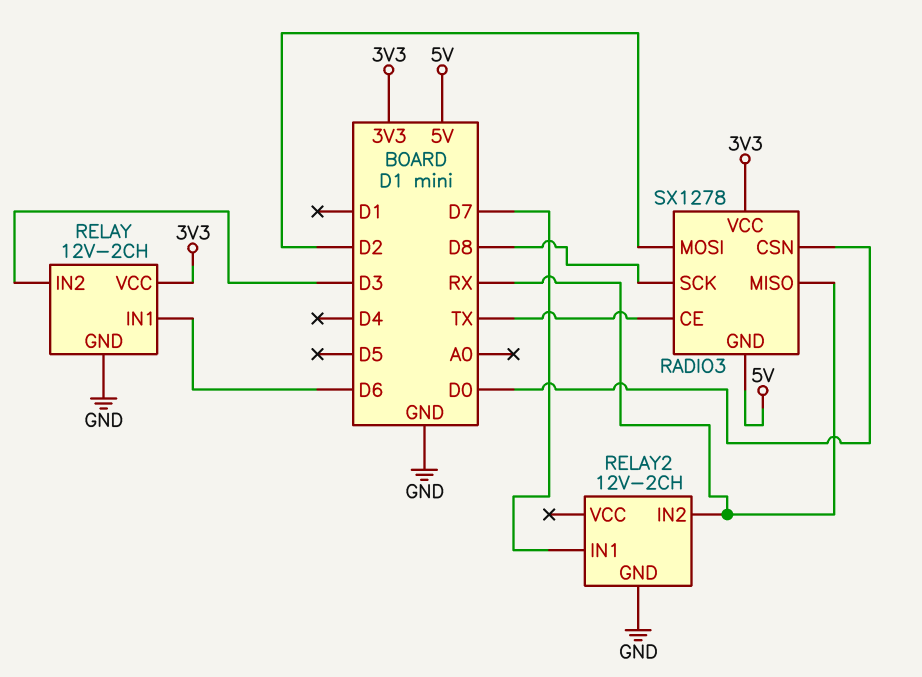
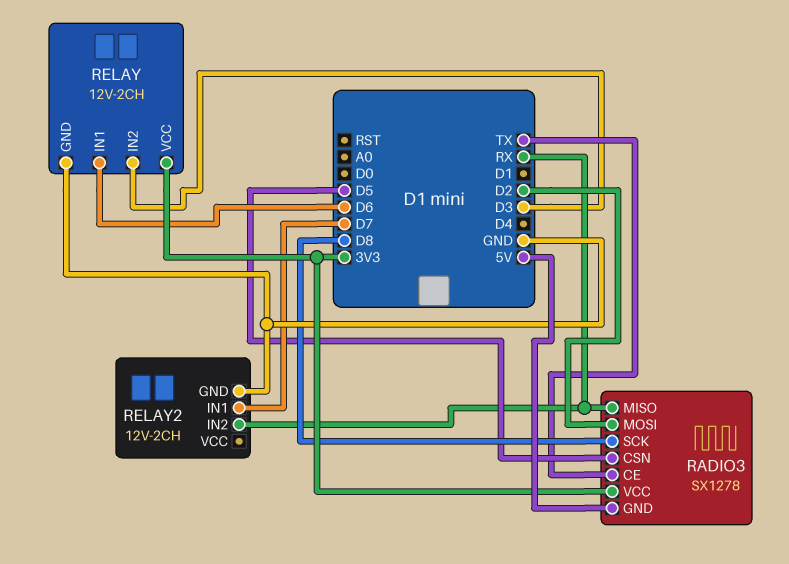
RADIO3 pin CSN: D0 -> D5

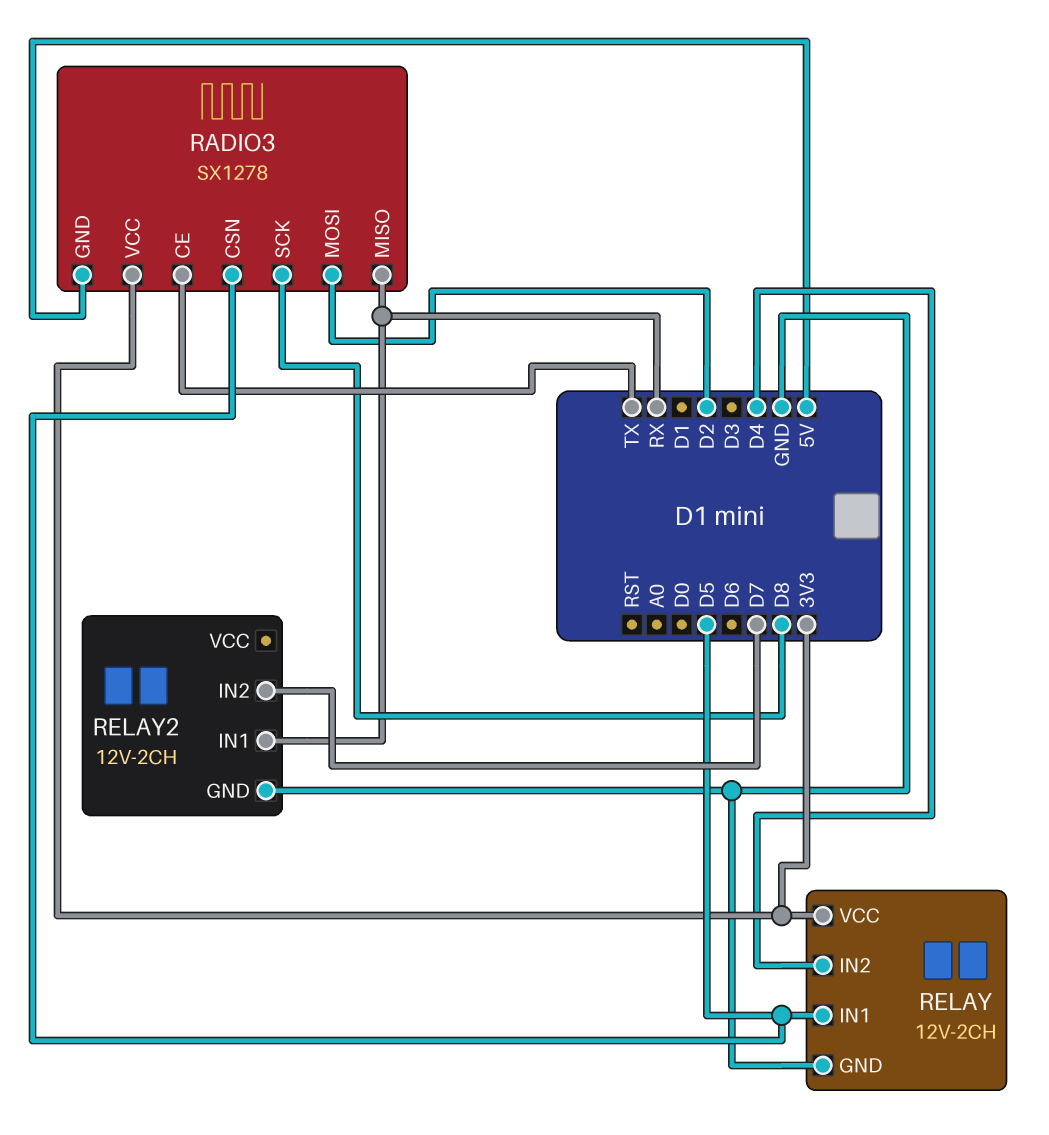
RELAY pin IN1: D6 -> D5
RELAY pin IN2: D3 -> D4
RELAY2 pin IN1: D7 -> RX
RELAY2 pin IN2: RX -> D7

